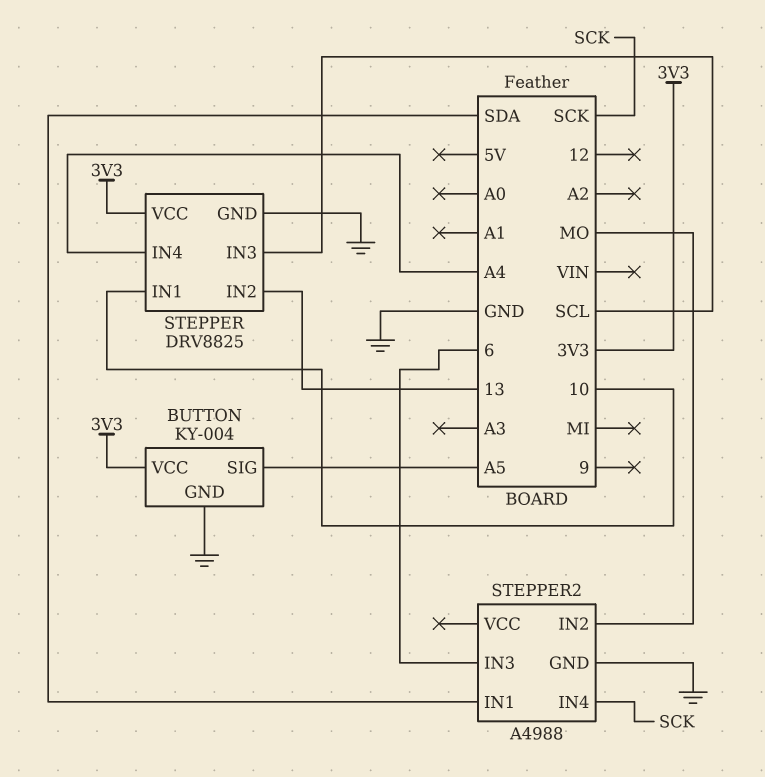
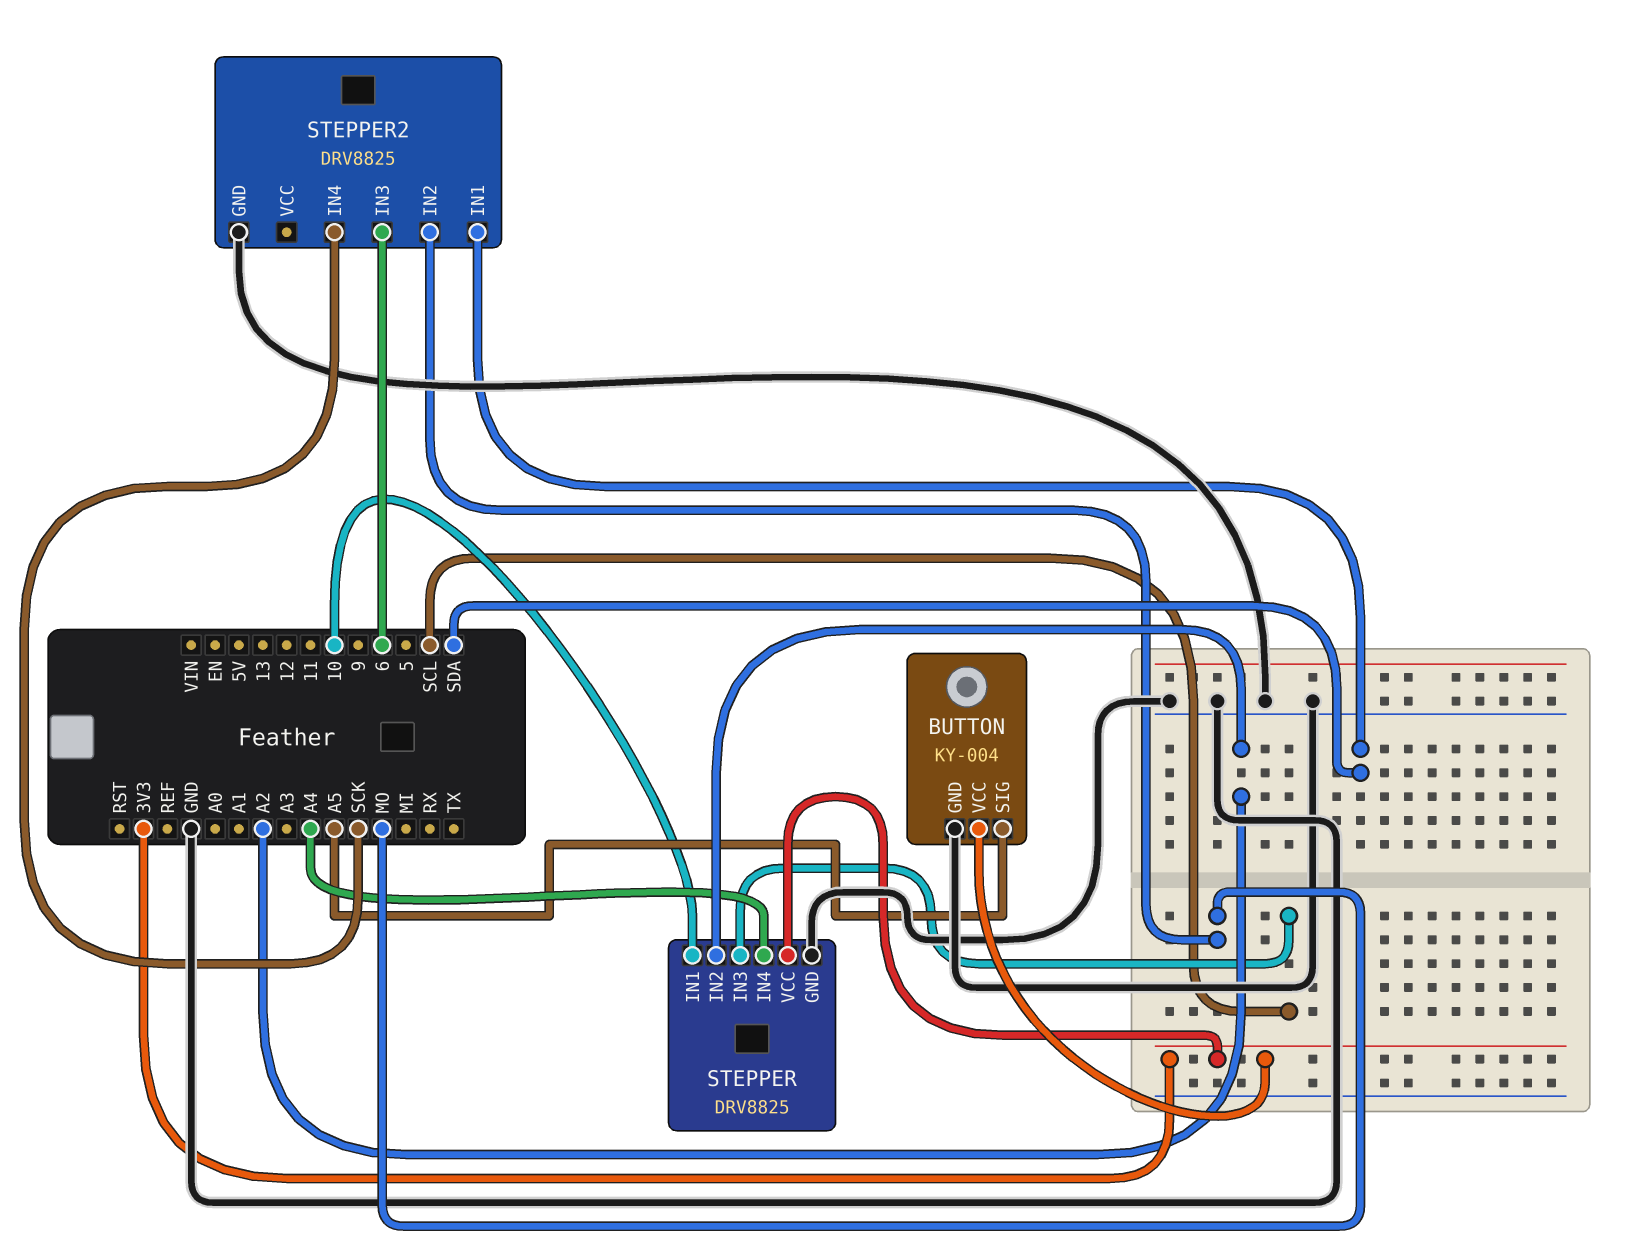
STEPPER pin IN2: 13 -> A2
STEPPER2: A4988 -> DRV8825

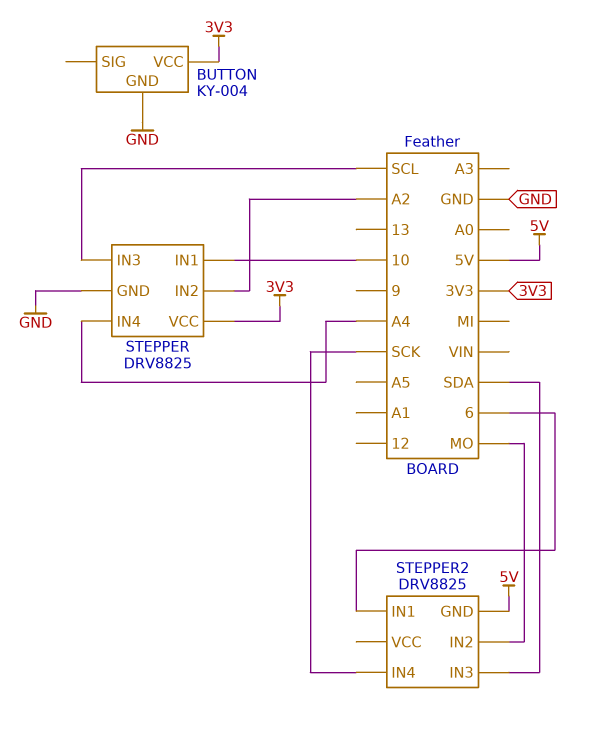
BUTTON pin SIG: A5 -> none
STEPPER2 pin GND: GND -> 5V
STEPPER2 pin IN1: SDA -> 6
STEPPER2 pin IN3: 6 -> SDA

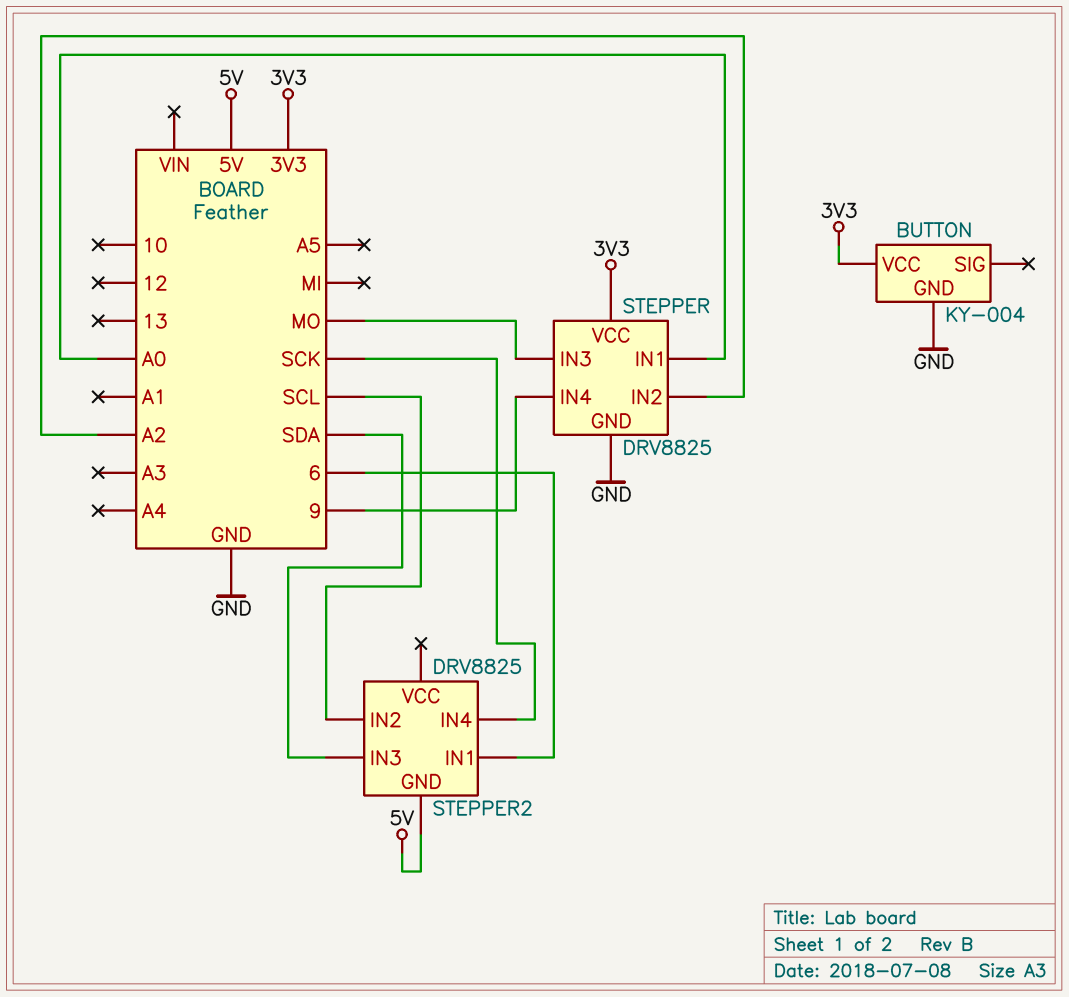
STEPPER pin IN1: 10 -> A0
STEPPER pin IN3: SCL -> MO
STEPPER pin IN4: A4 -> 9
STEPPER2 pin IN2: MO -> SCL

